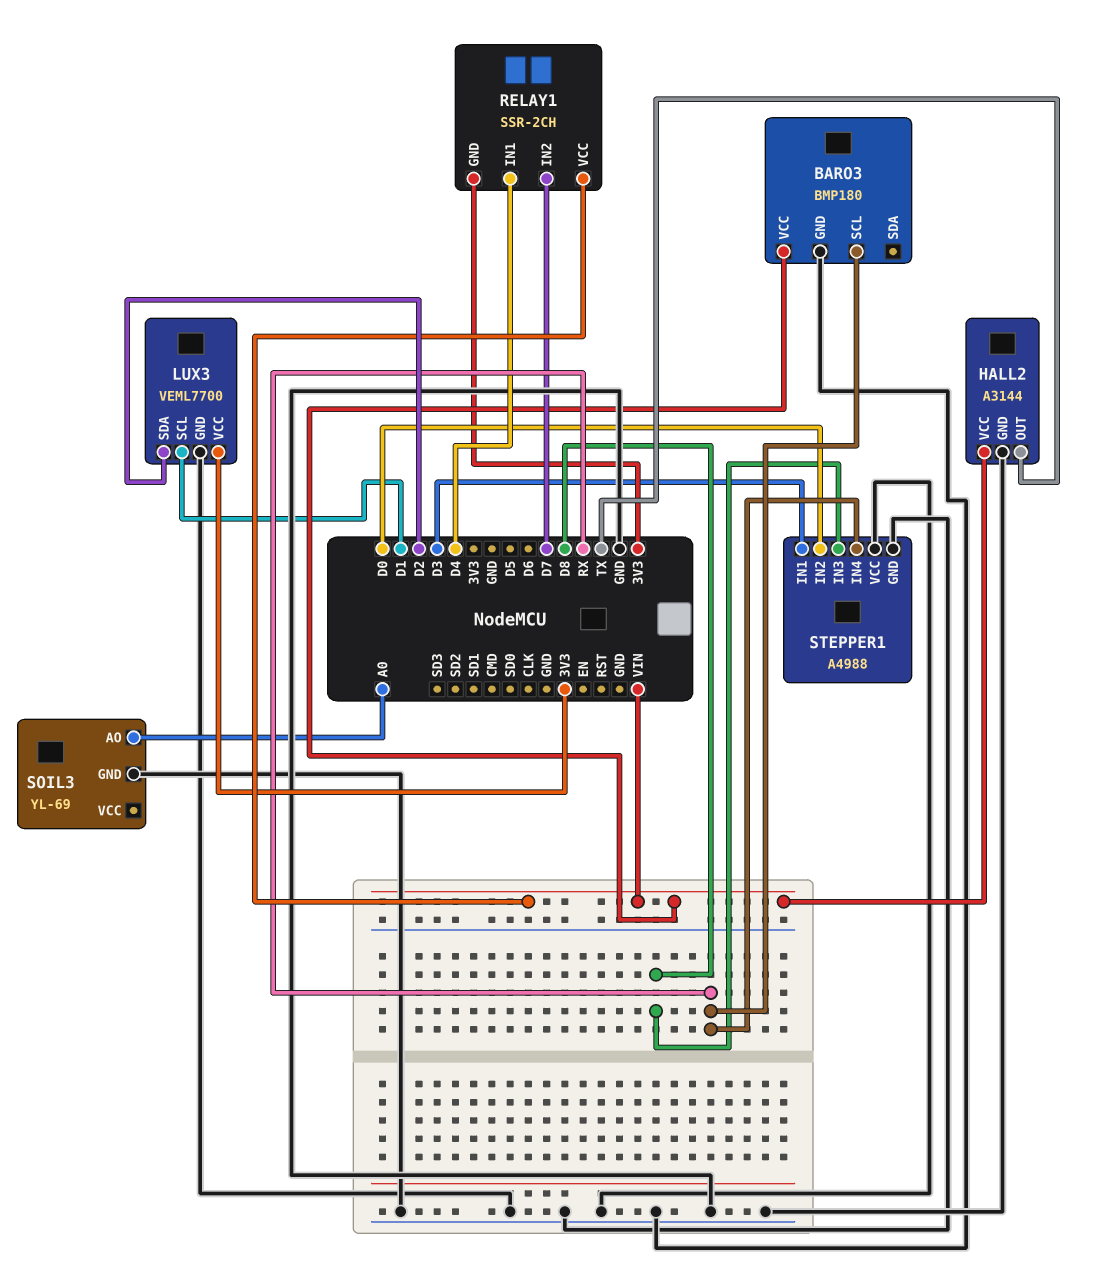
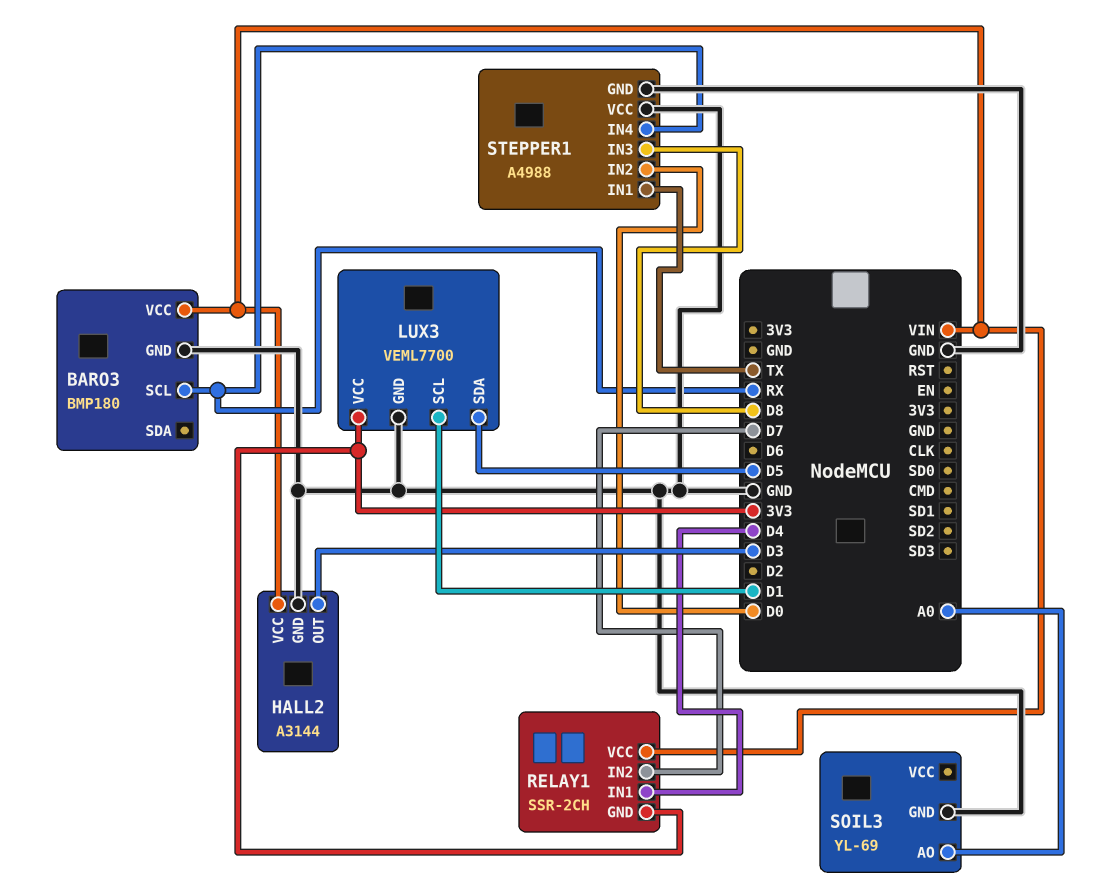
HALL2 pin OUT: TX -> D3
LUX3 pin SDA: D2 -> D5
STEPPER1 pin IN1: D3 -> TX

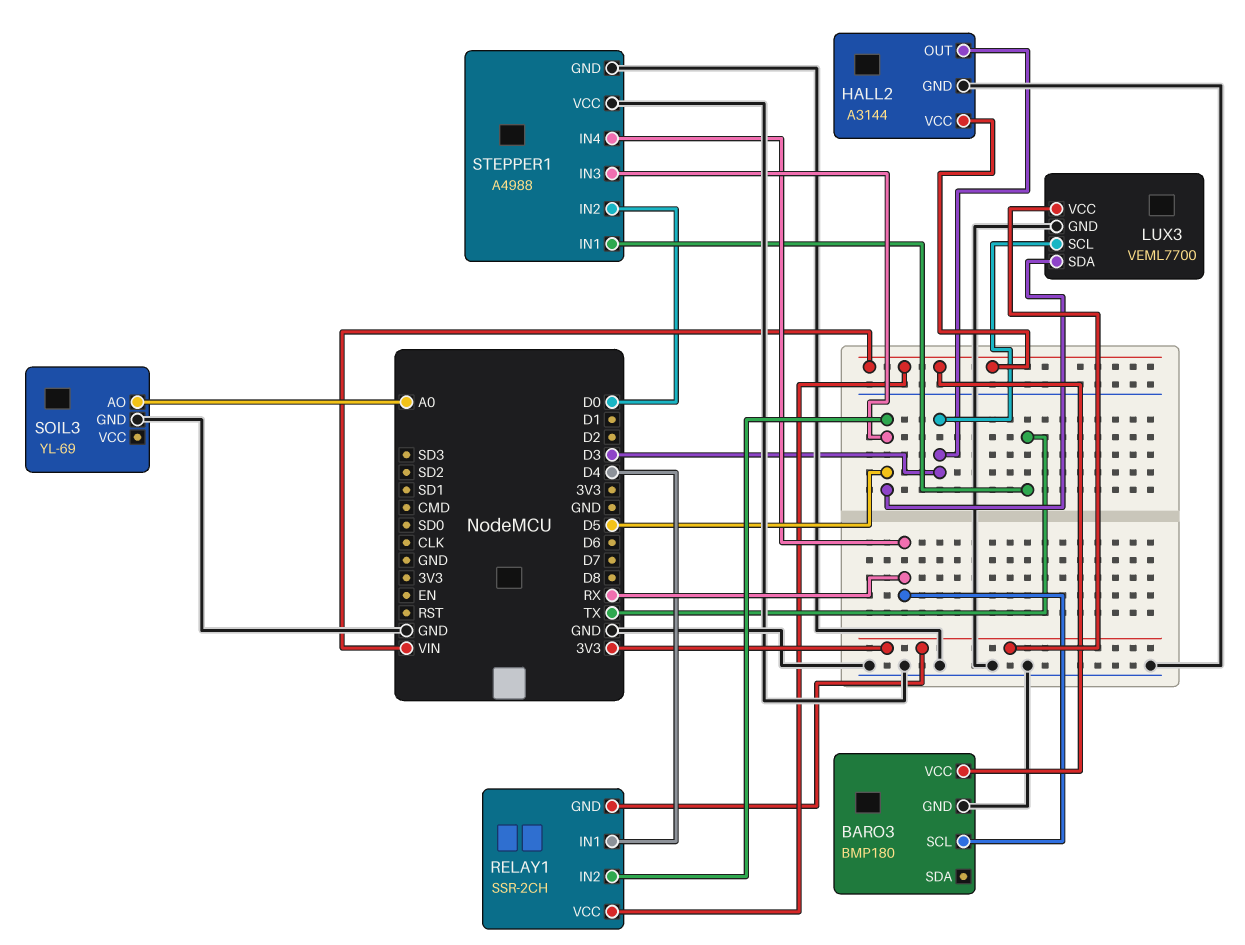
LUX3 pin SCL: D1 -> D3
RELAY1 pin IN2: D7 -> D5
STEPPER1 pin IN3: D8 -> D5

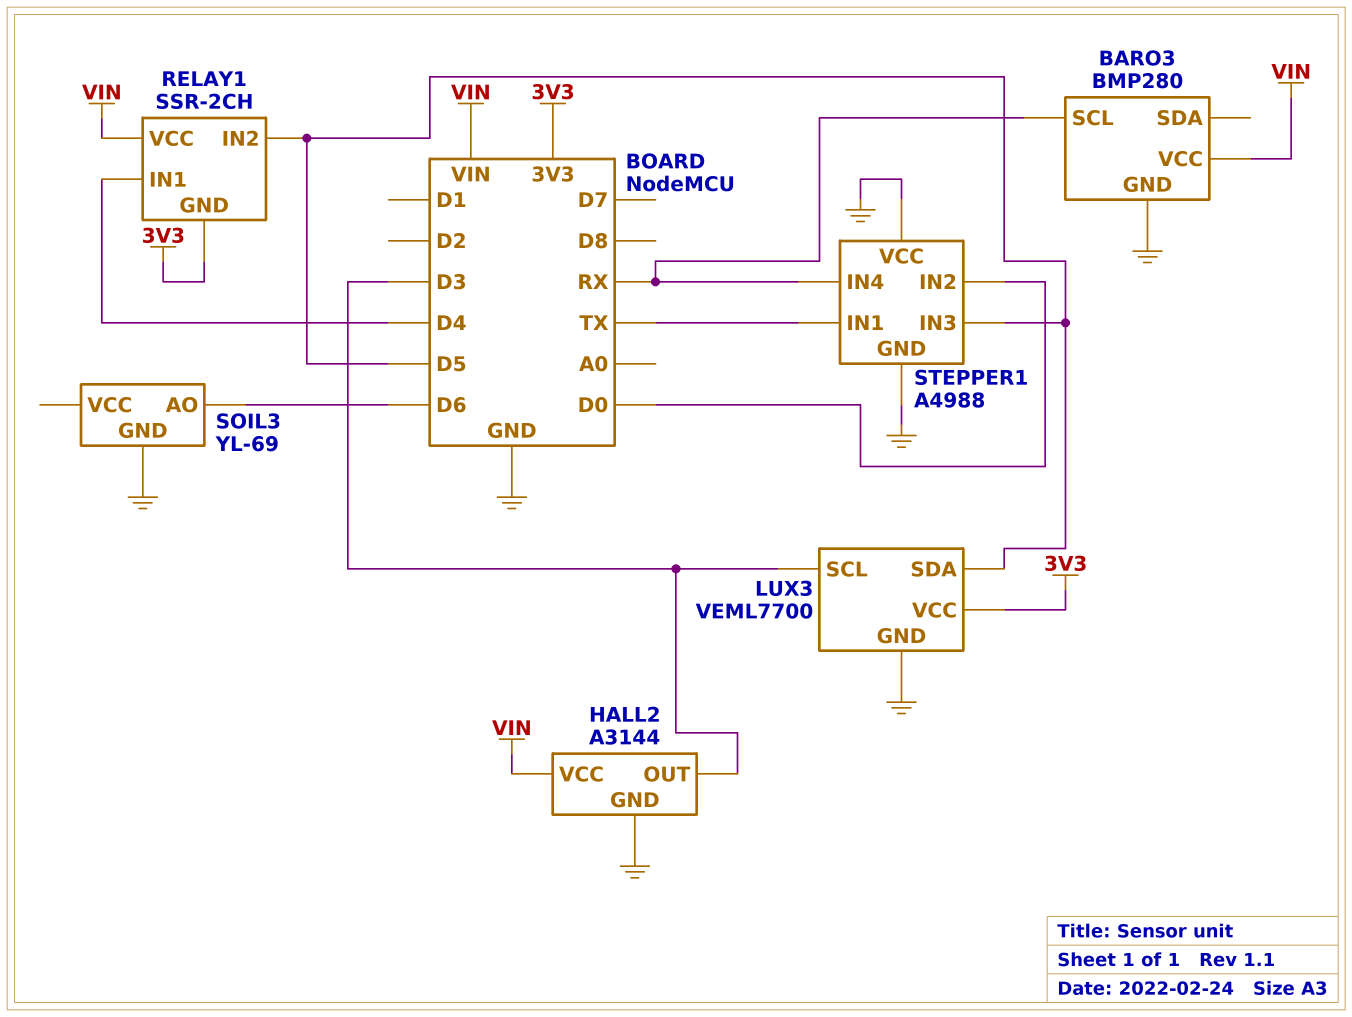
BARO3: BMP180 -> BMP280
SOIL3 pin AO: A0 -> D6

